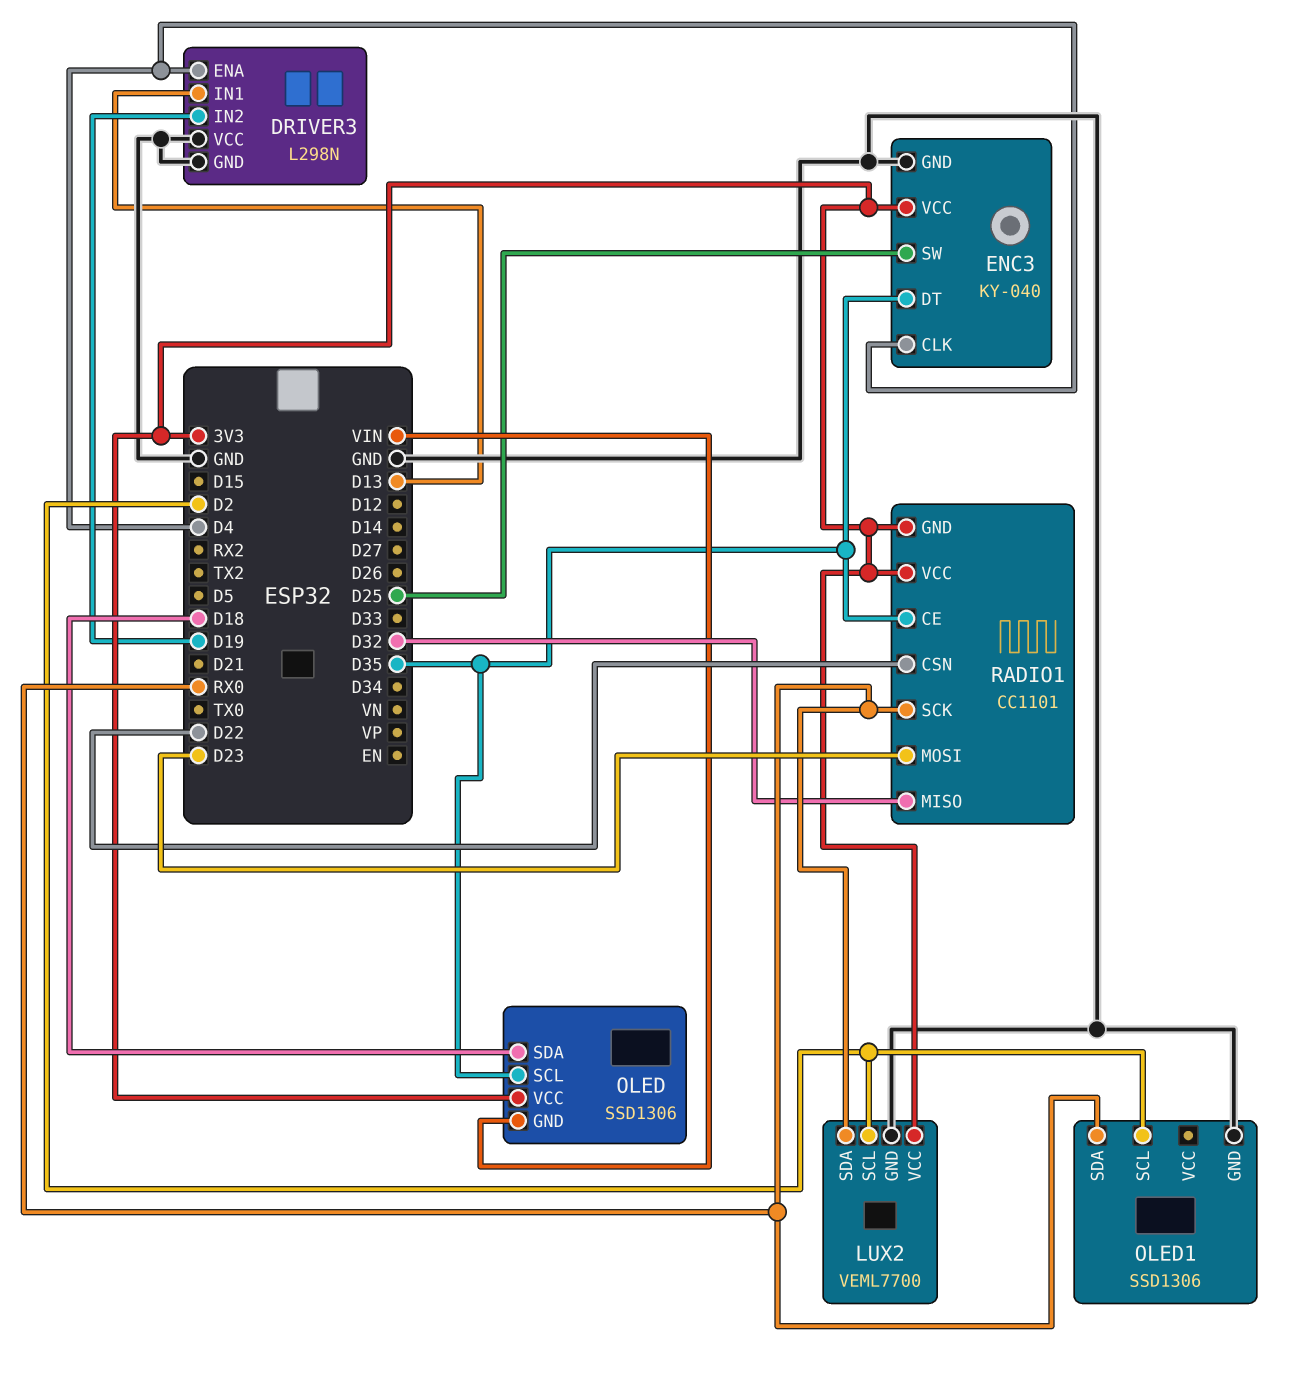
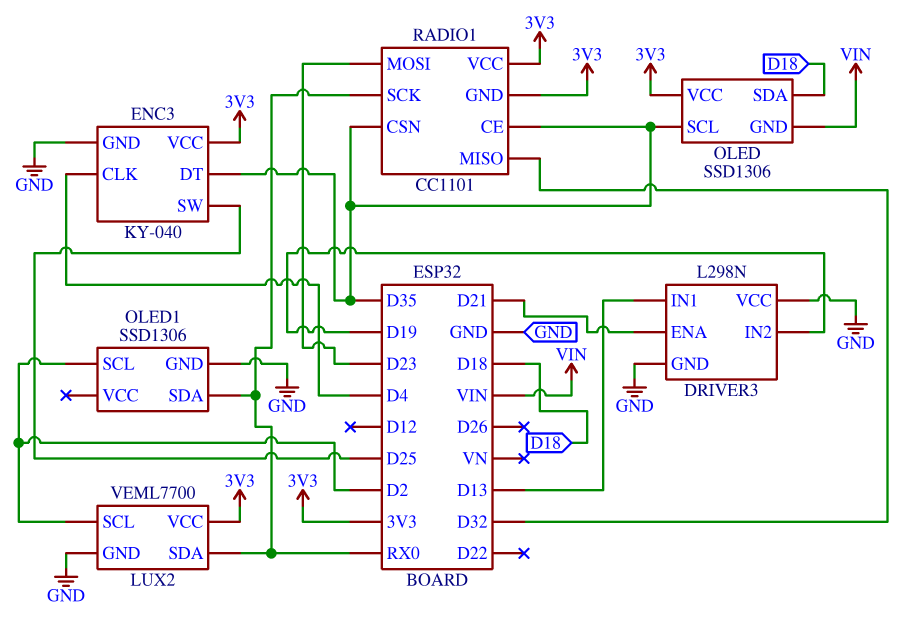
DRIVER3 pin ENA: D4 -> D21
RADIO1 pin CSN: D22 -> D35

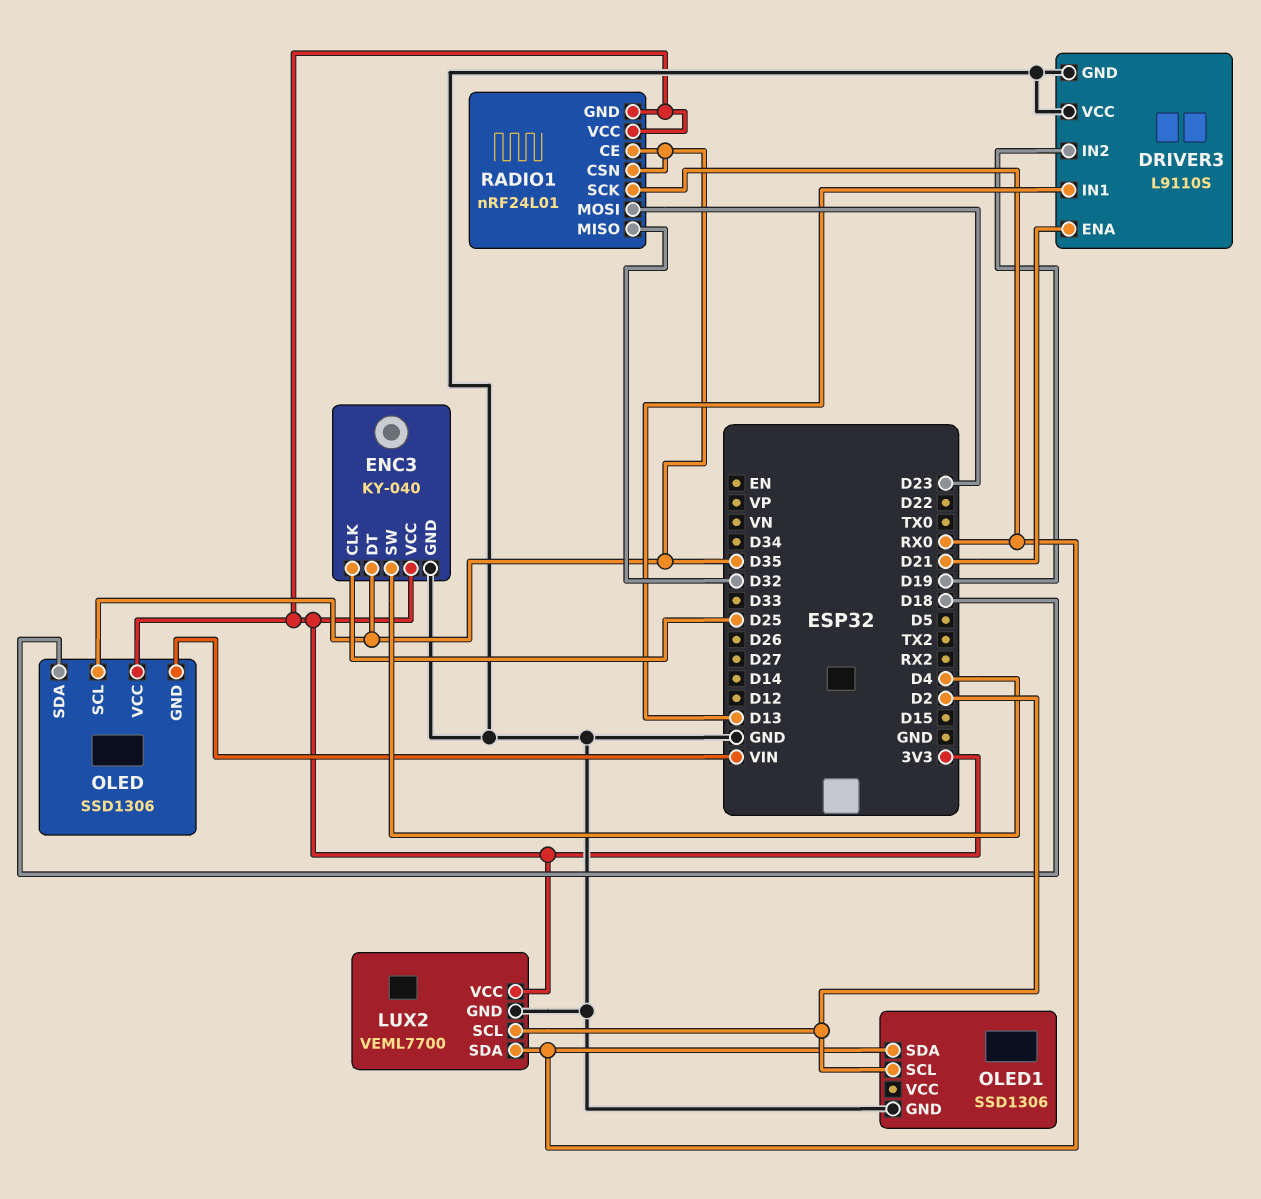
DRIVER3: L298N -> L9110S
ENC3 pin CLK: D4 -> D25
ENC3 pin SW: D25 -> D4
RADIO1: CC1101 -> nRF24L01

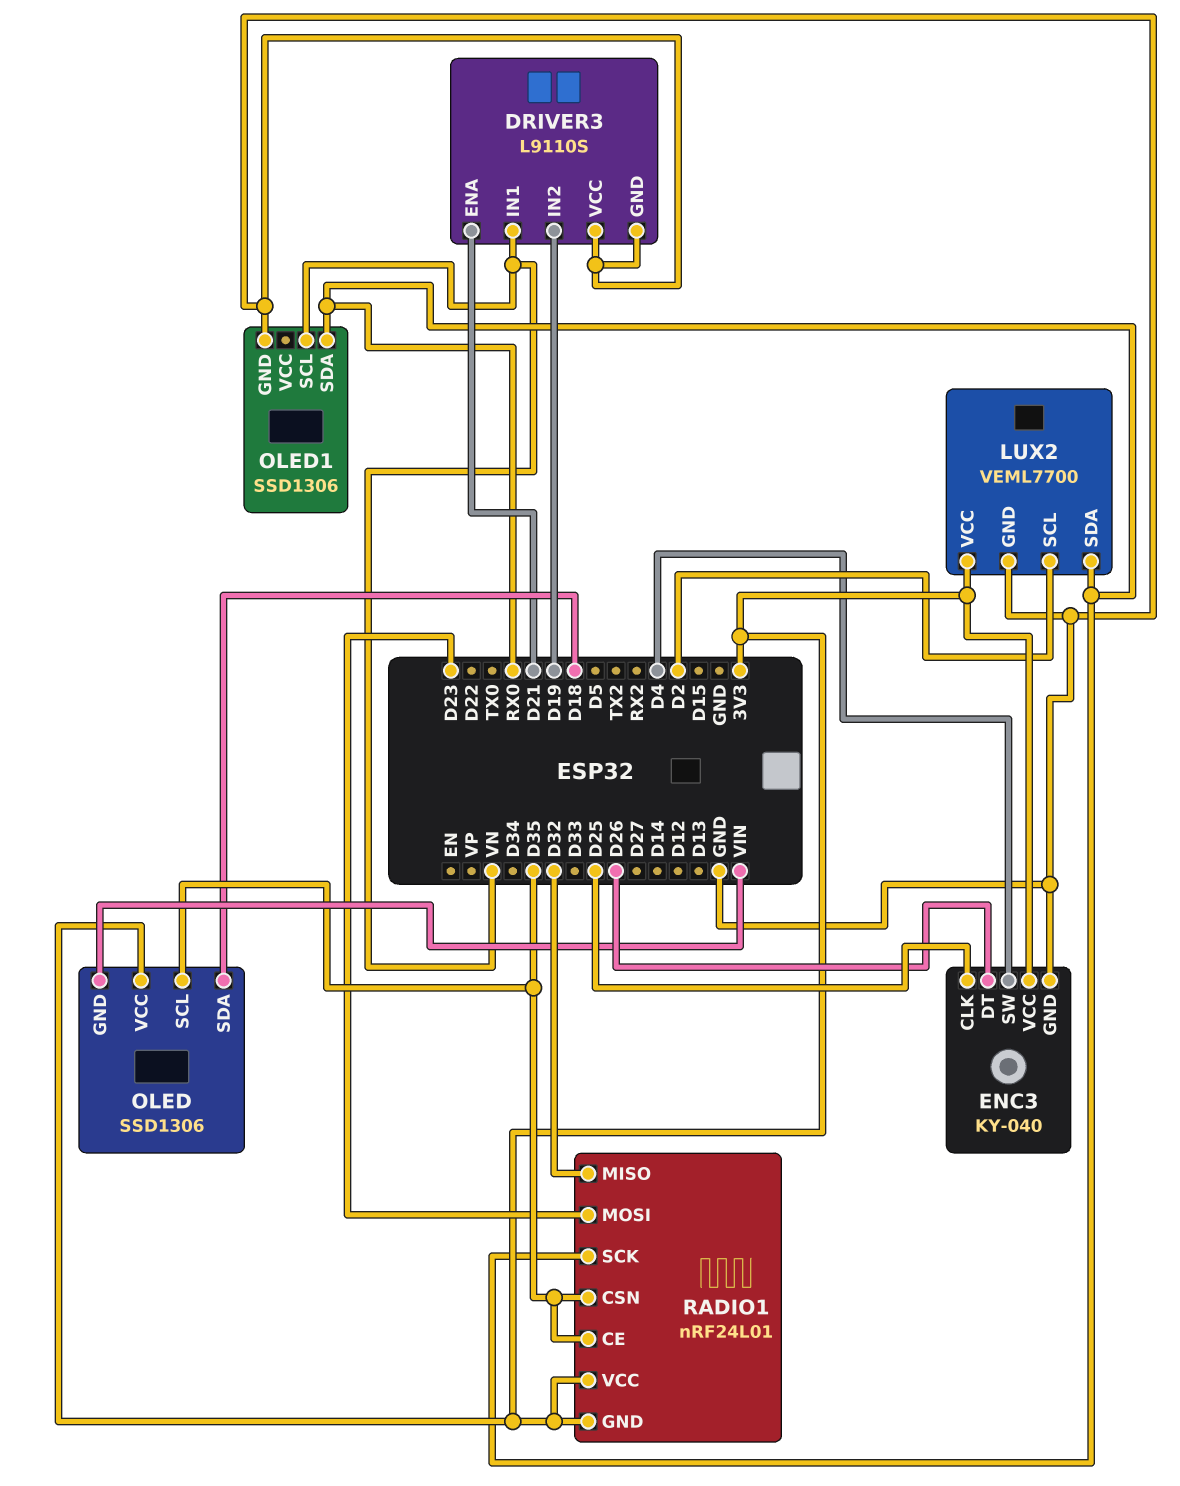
DRIVER3 pin IN1: D13 -> VN
ENC3 pin DT: D35 -> D26
OLED1 pin SCL: D2 -> VN

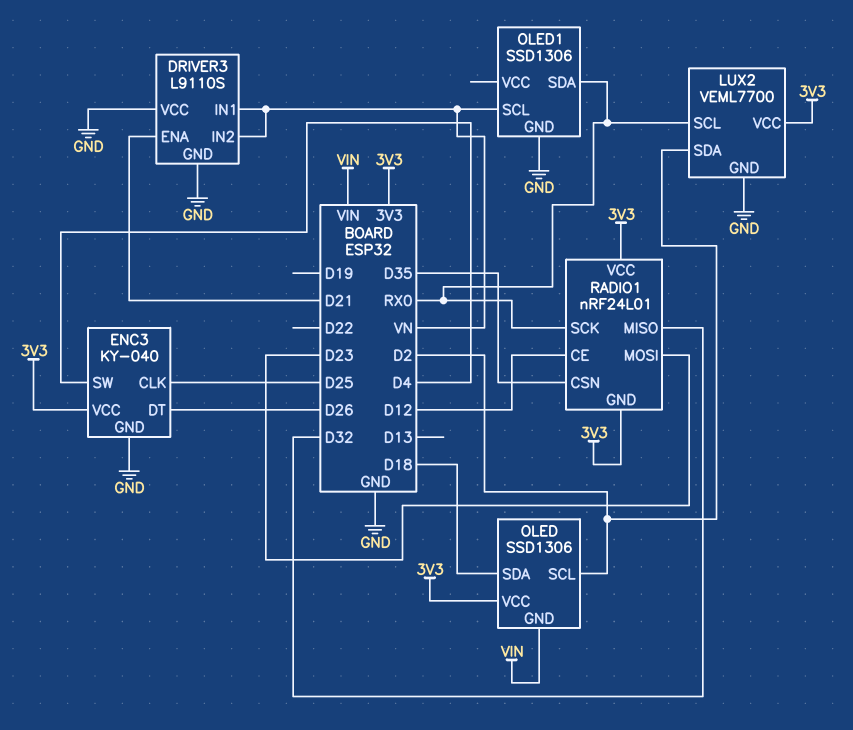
DRIVER3 pin IN2: D19 -> VN
LUX2 pin SCL: D2 -> RX0
LUX2 pin SDA: RX0 -> D2
OLED pin SCL: D35 -> D2
RADIO1 pin CE: D35 -> D12

